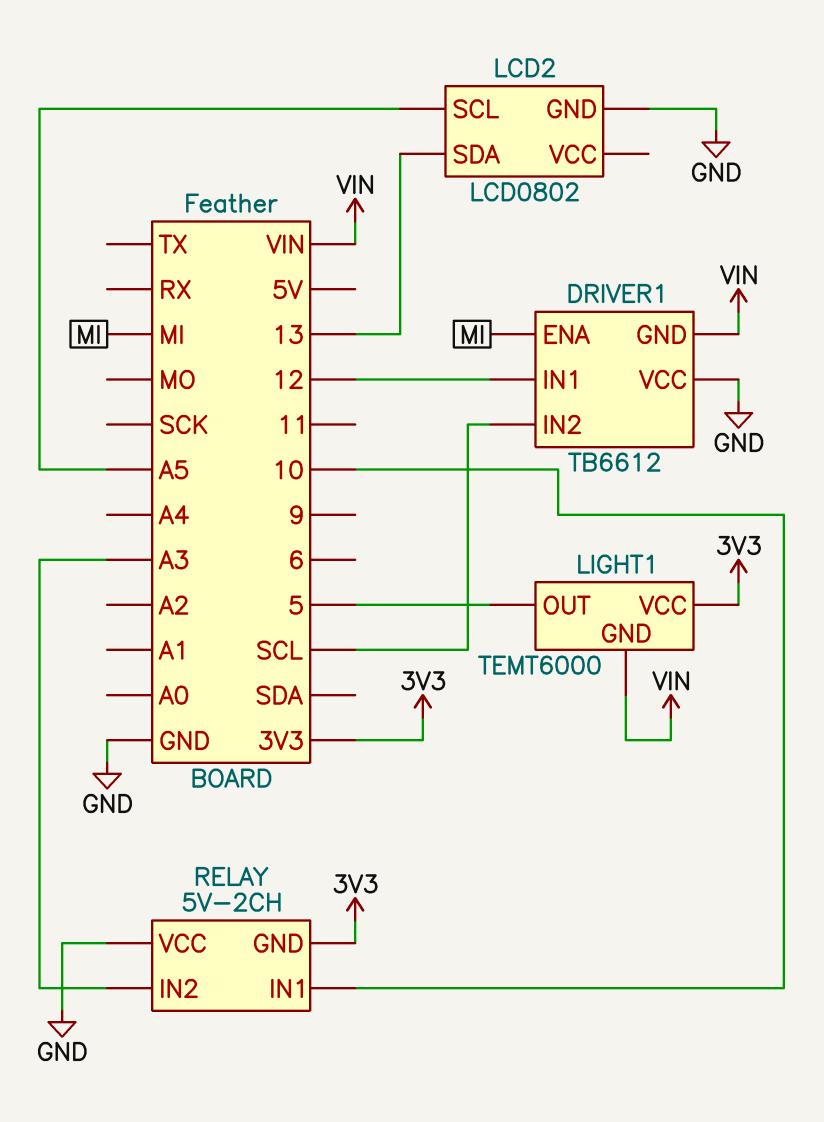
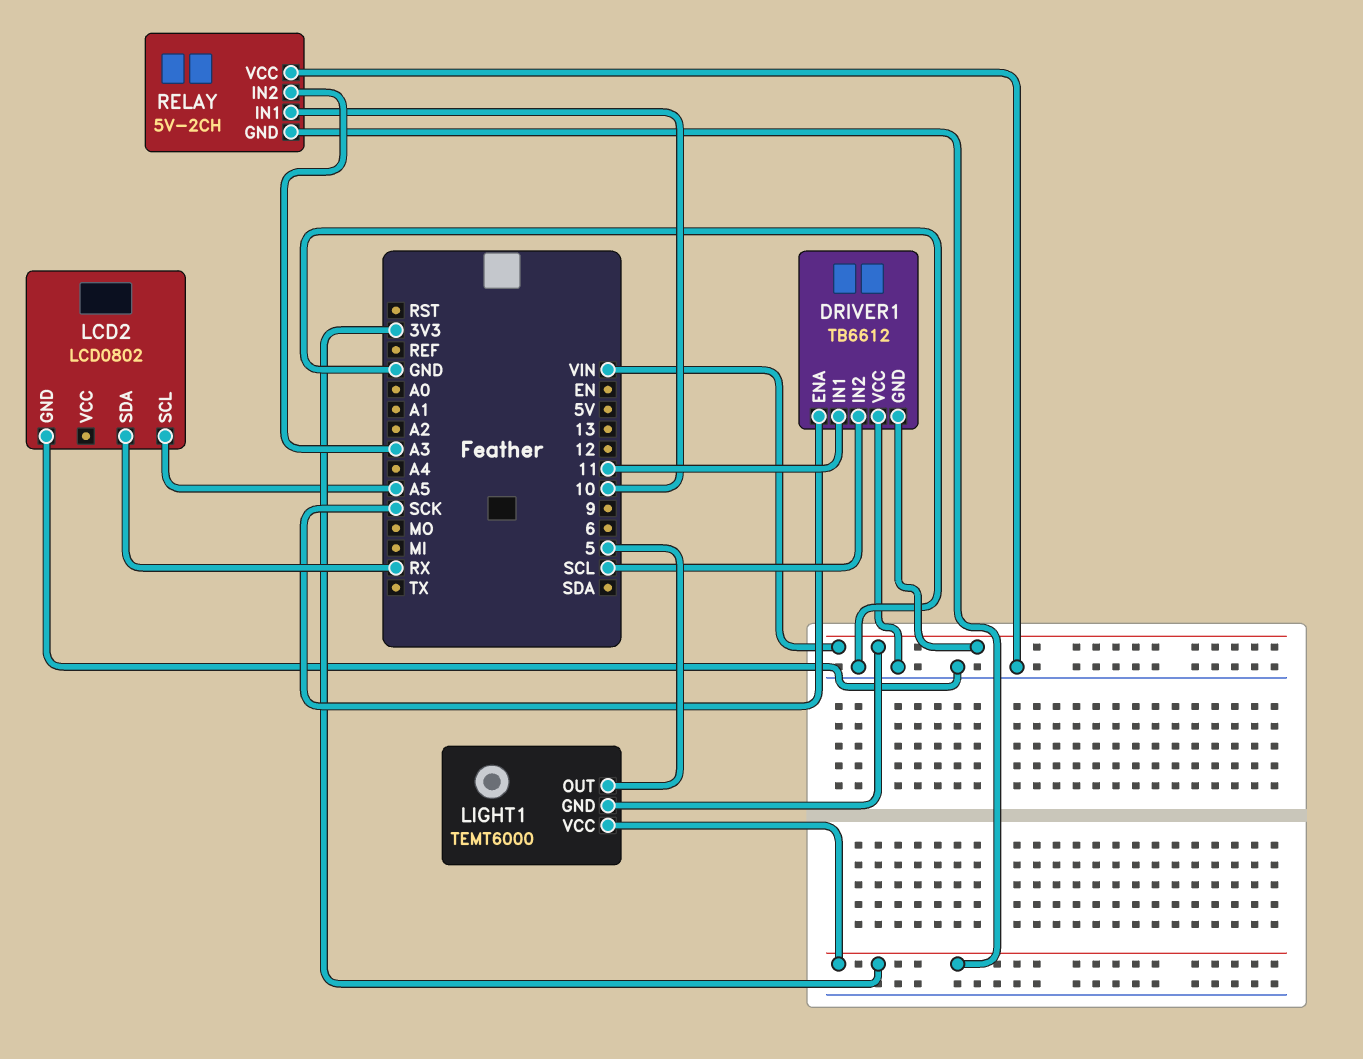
DRIVER1 pin ENA: MI -> SCK
DRIVER1 pin IN1: 12 -> 11
LCD2 pin SDA: 13 -> RX

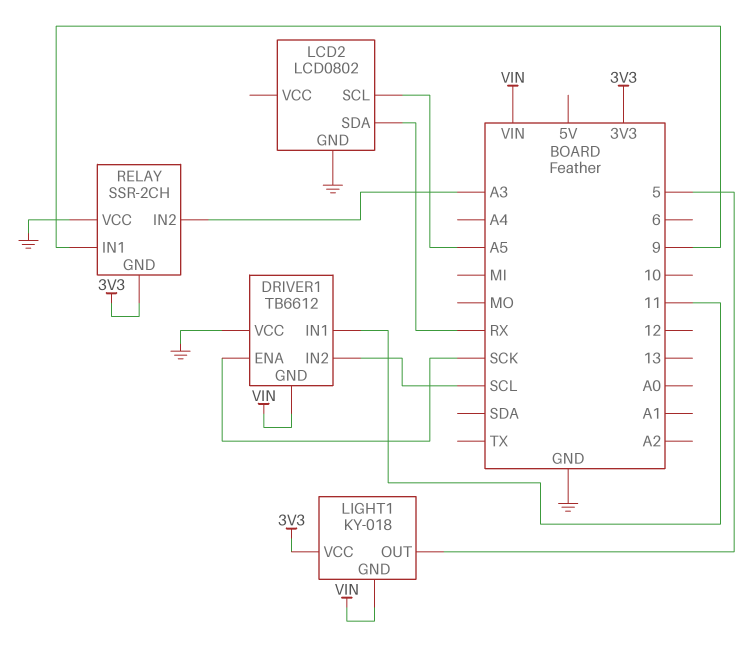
LIGHT1: TEMT6000 -> KY-018
RELAY: 5V-2CH -> SSR-2CH
RELAY pin IN1: 10 -> 9

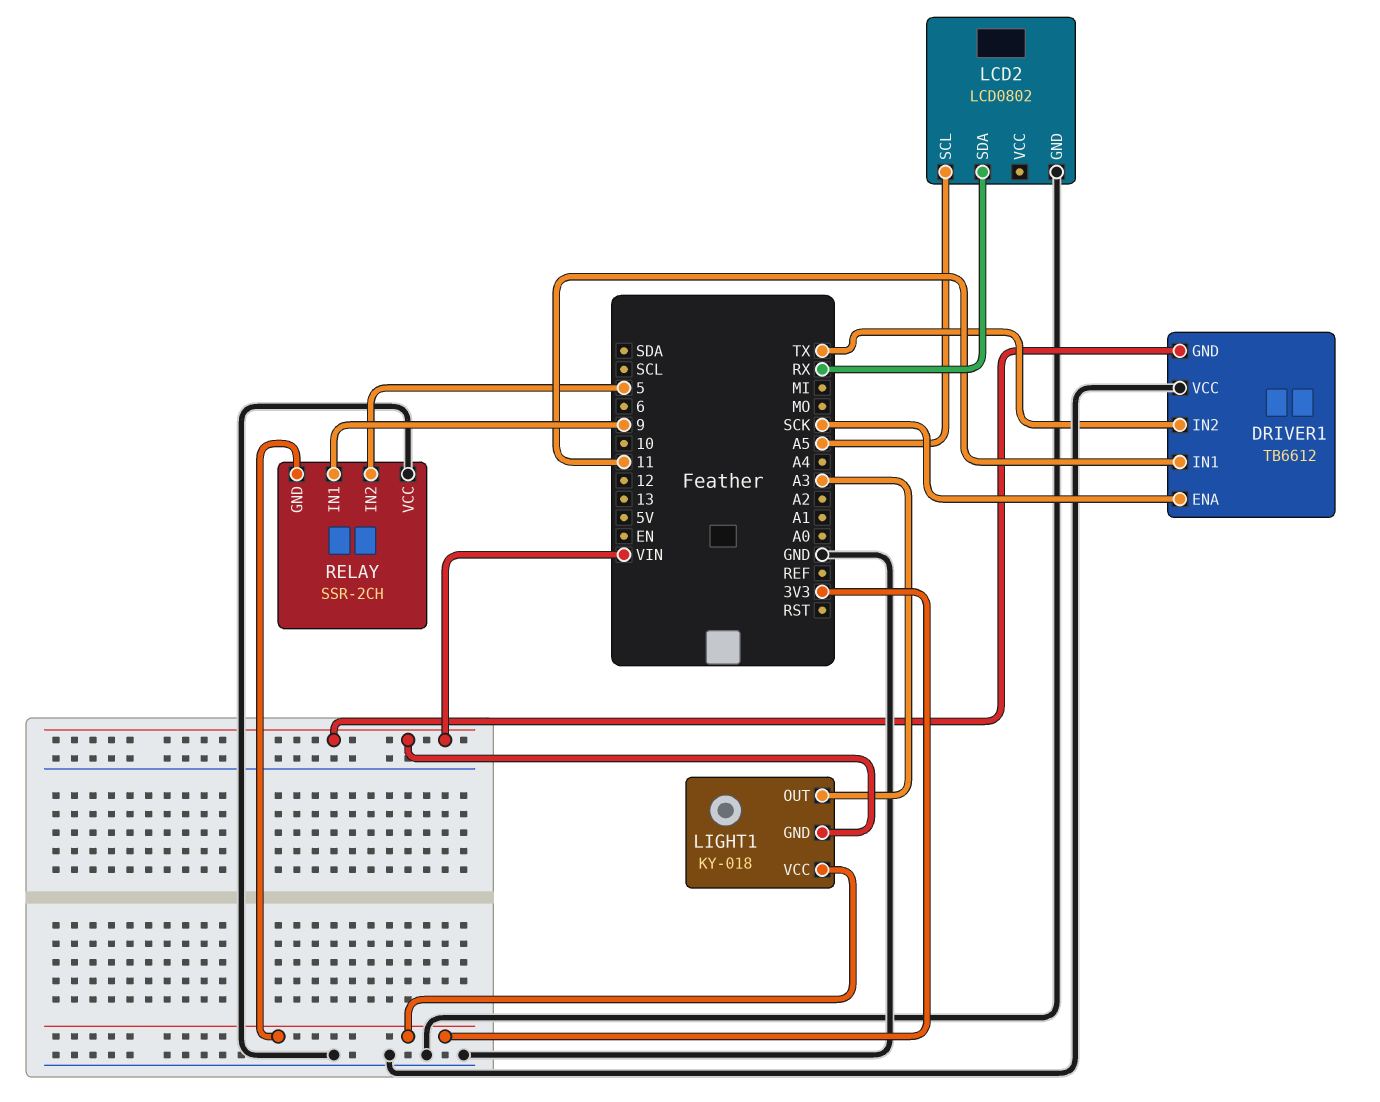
DRIVER1 pin IN2: SCL -> TX
LIGHT1 pin OUT: 5 -> A3
RELAY pin IN2: A3 -> 5

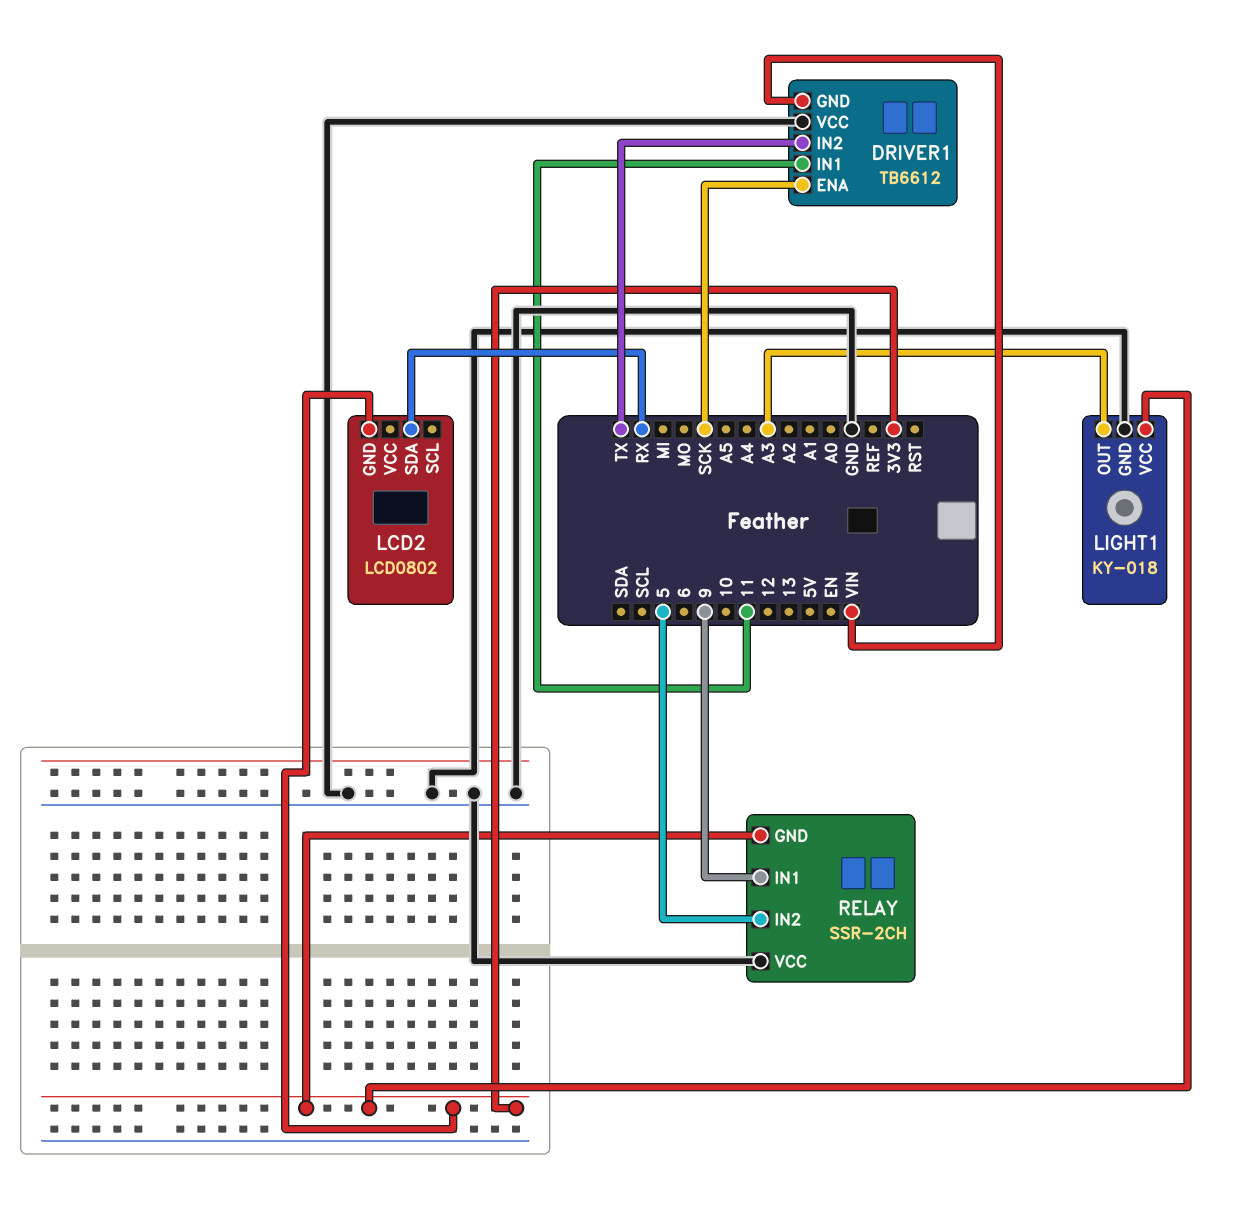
LCD2 pin GND: GND -> 3V3
LCD2 pin SCL: A5 -> none
LIGHT1 pin GND: VIN -> GND

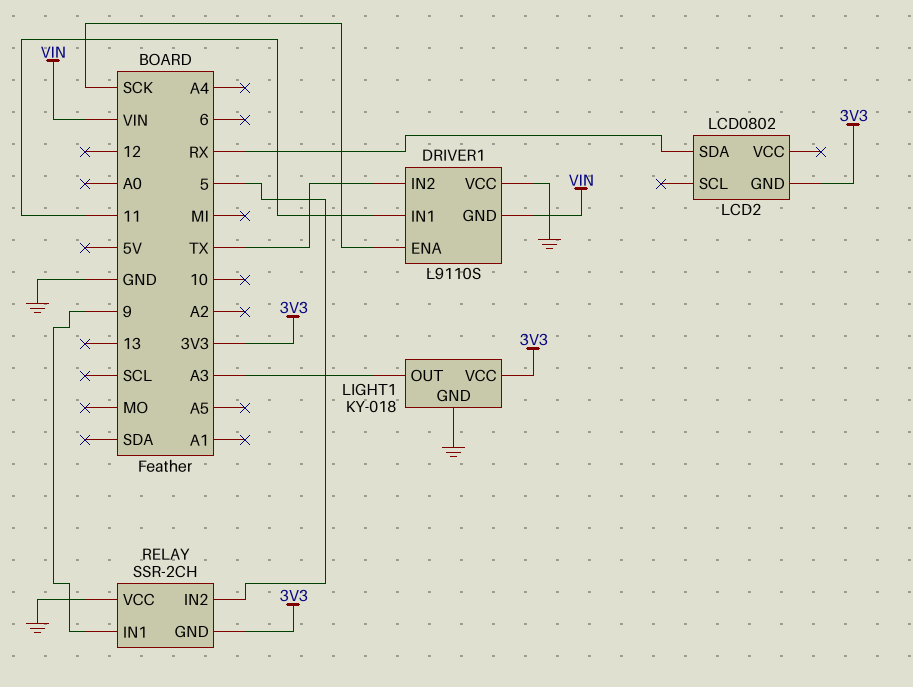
DRIVER1: TB6612 -> L9110S

